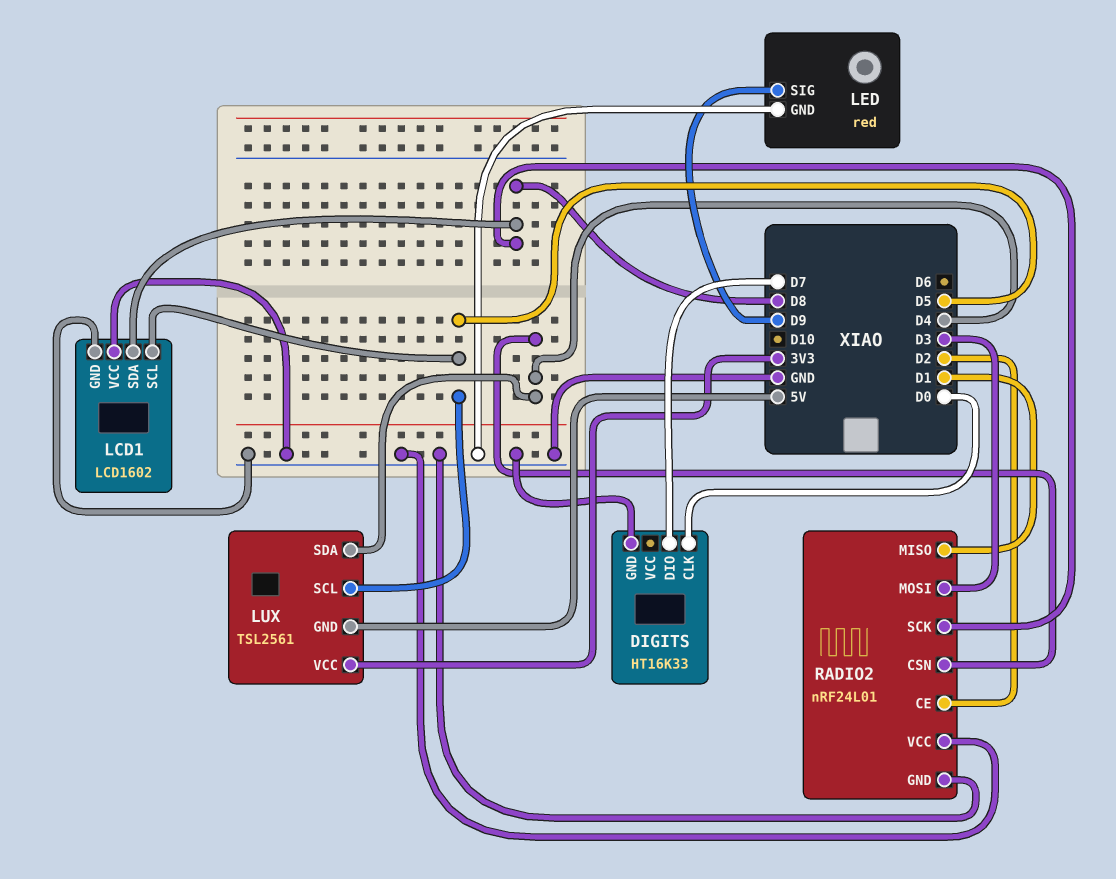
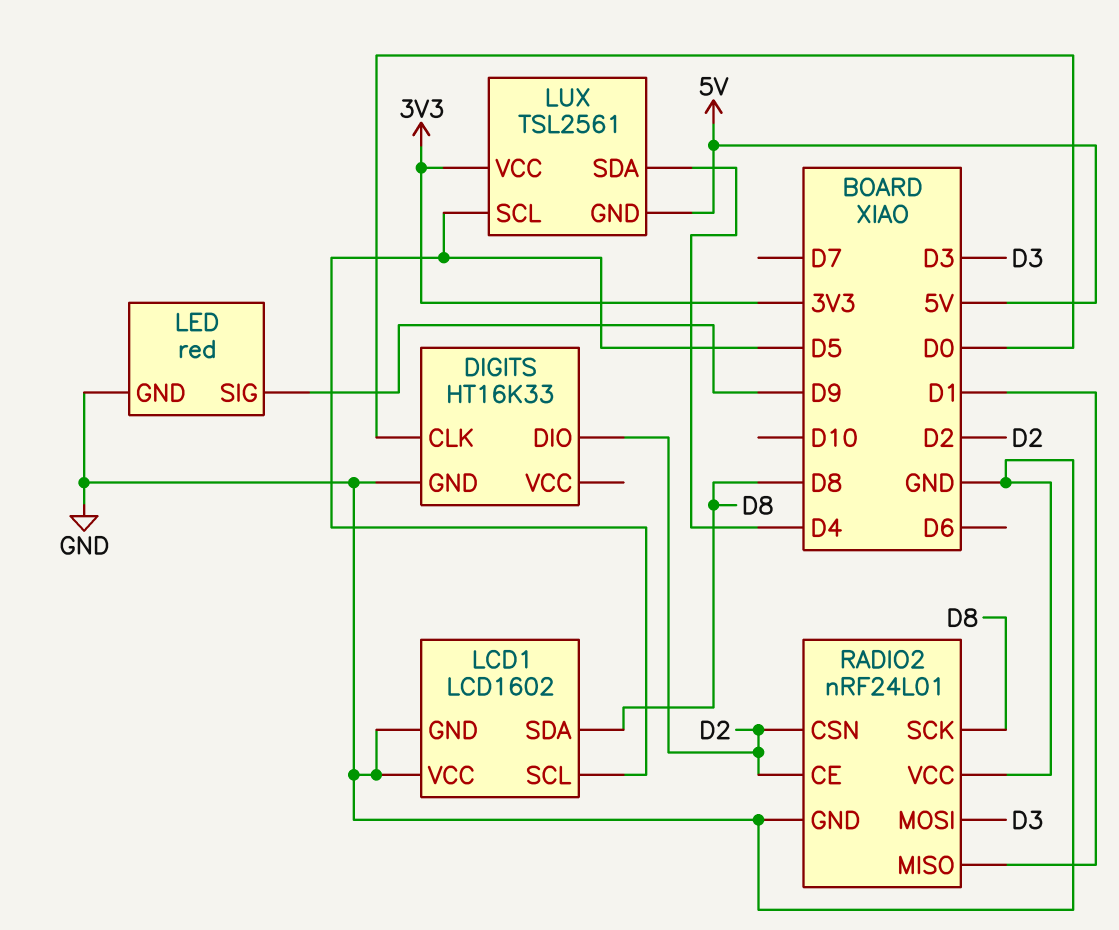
DIGITS pin DIO: D7 -> D2
RADIO2 pin CSN: D4 -> D2

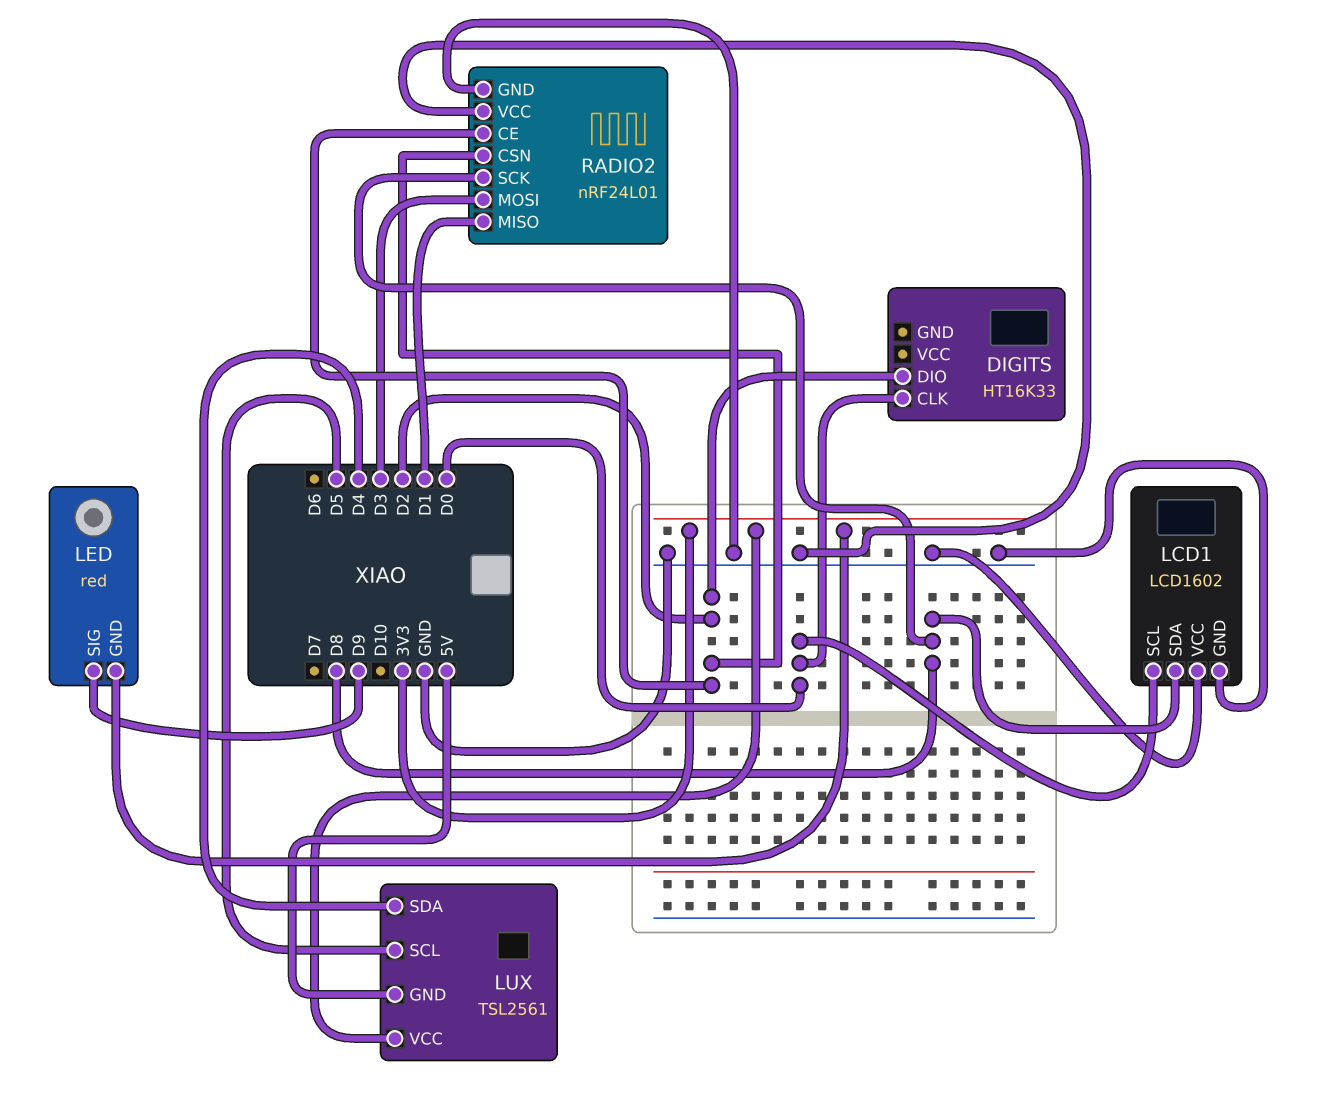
DIGITS pin GND: GND -> none
LCD1 pin SCL: D5 -> D0
LED pin GND: GND -> 3V3

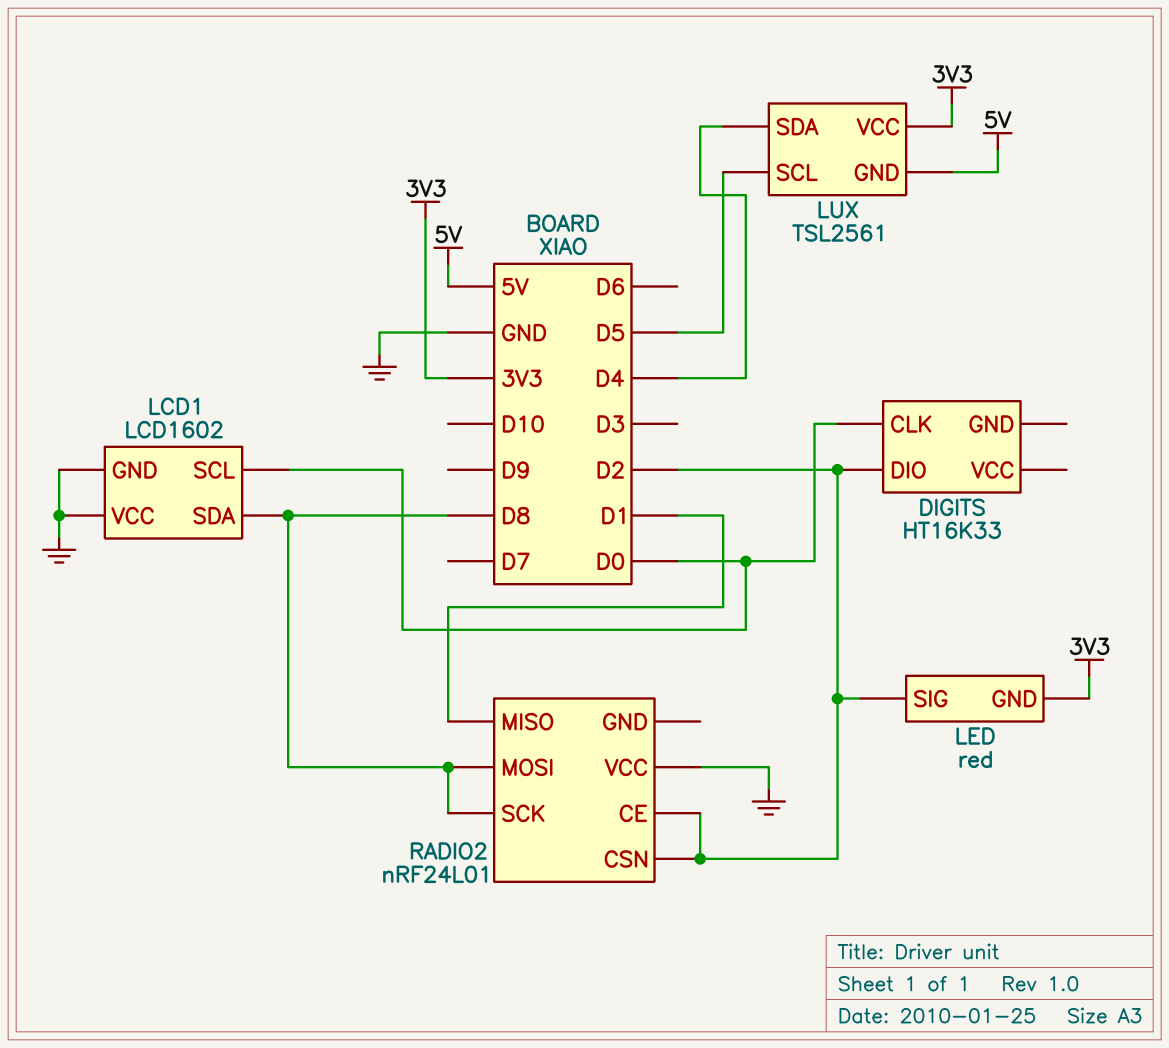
LED pin SIG: D9 -> D2
RADIO2 pin GND: GND -> none
RADIO2 pin MOSI: D3 -> D8

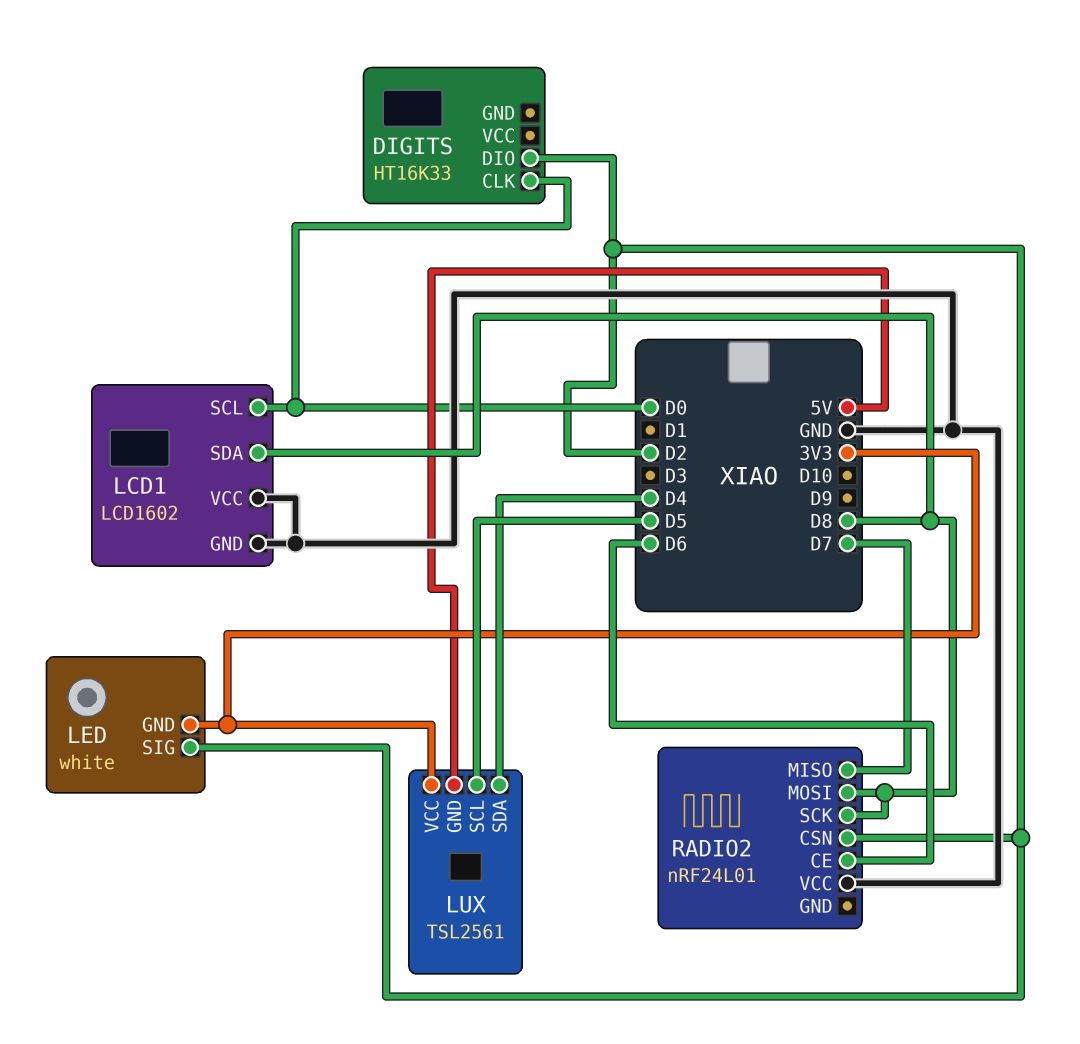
LED: red -> white
RADIO2 pin CE: D2 -> D6
RADIO2 pin MISO: D1 -> D7

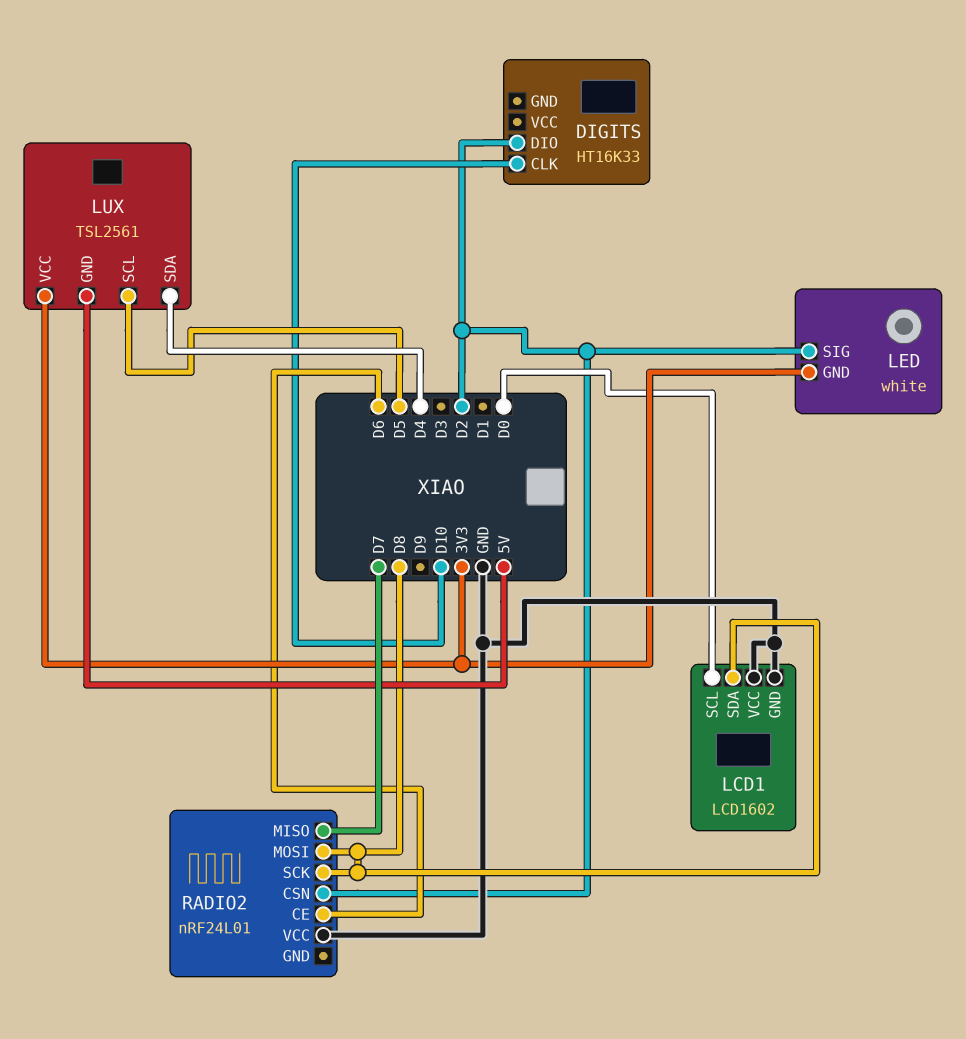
DIGITS pin CLK: D0 -> D10

